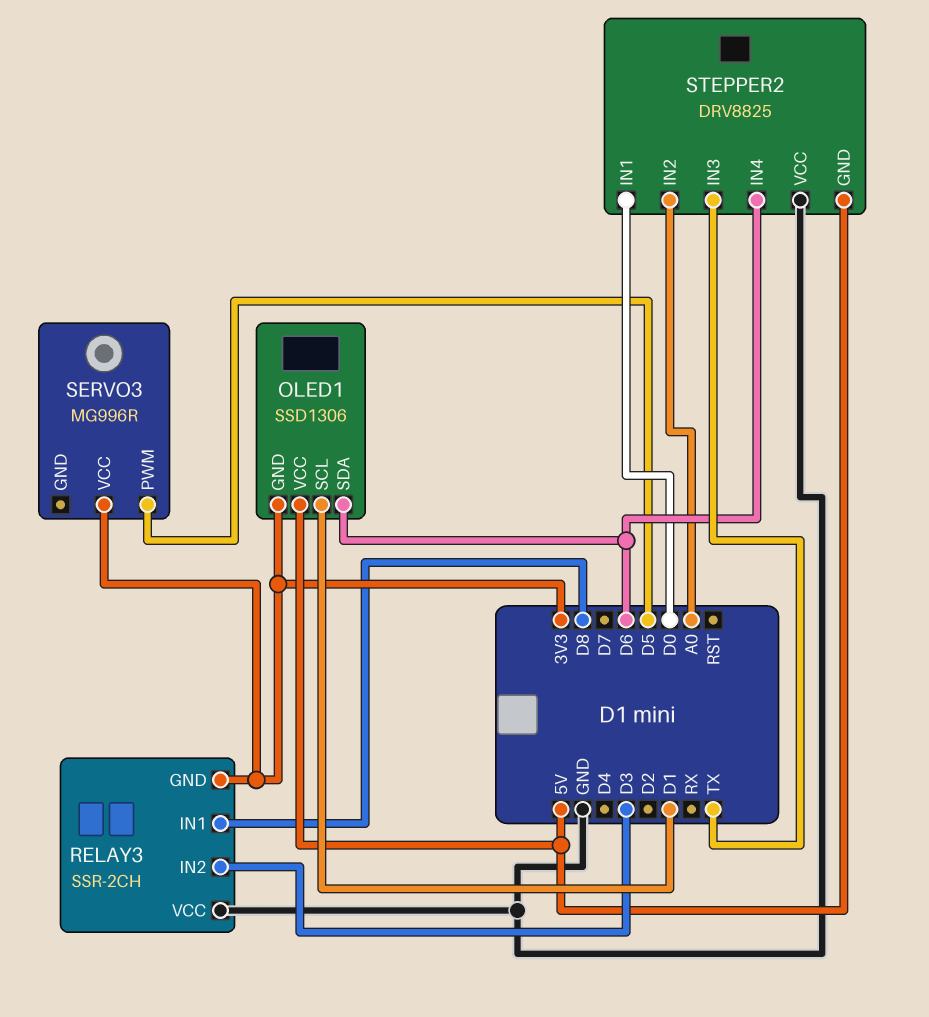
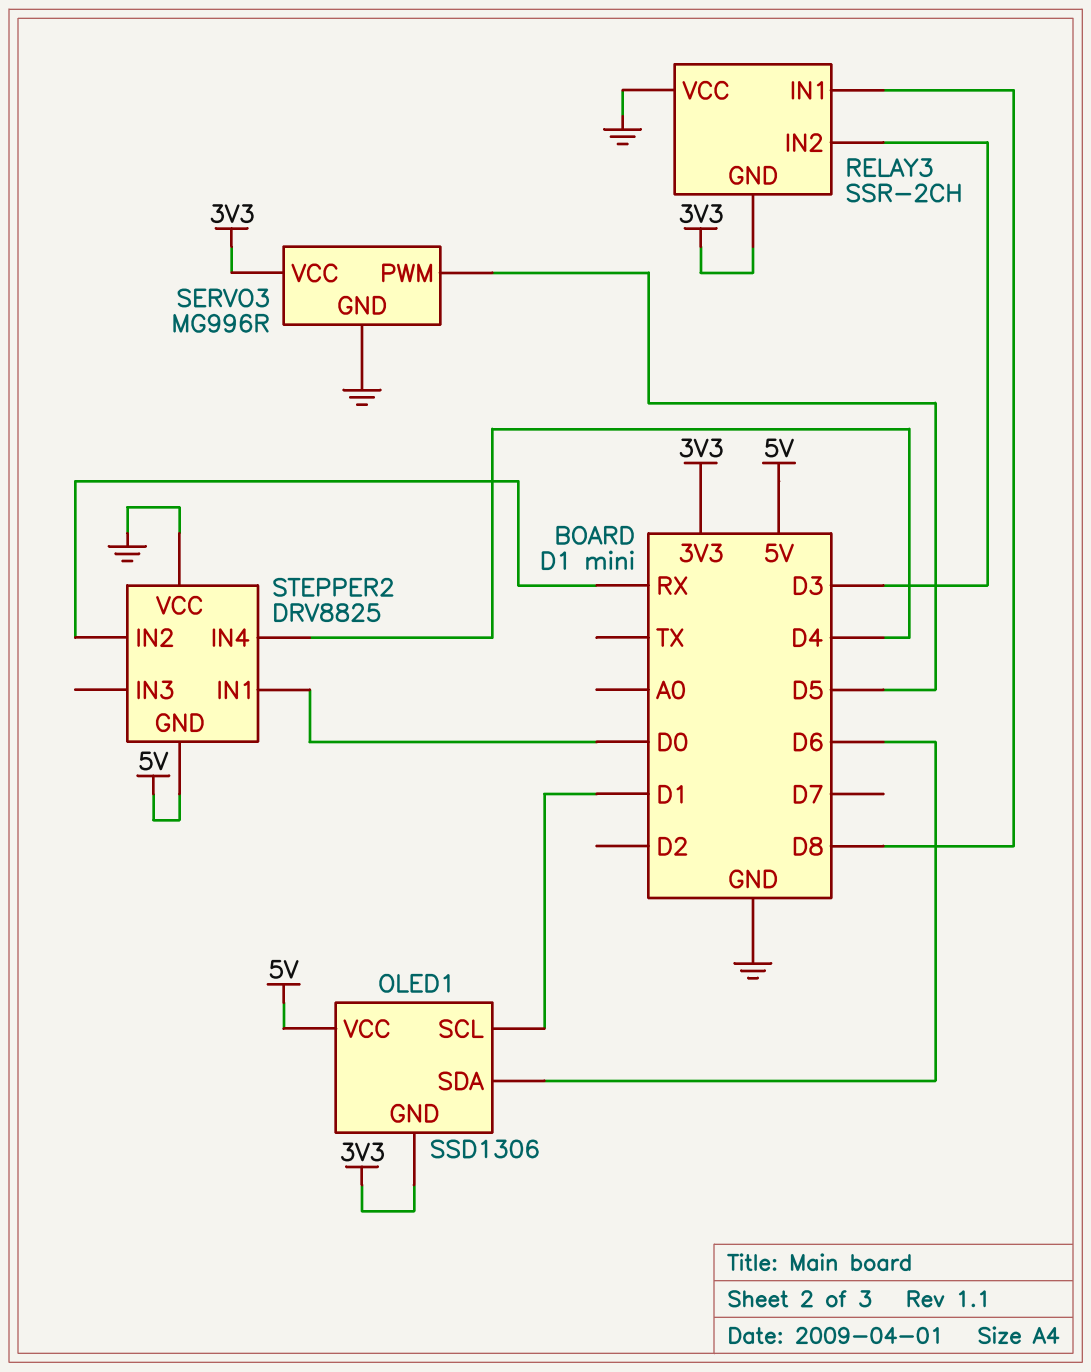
SERVO3 pin GND: none -> GND
STEPPER2 pin IN2: A0 -> RX
STEPPER2 pin IN3: TX -> none
STEPPER2 pin IN4: D6 -> D4

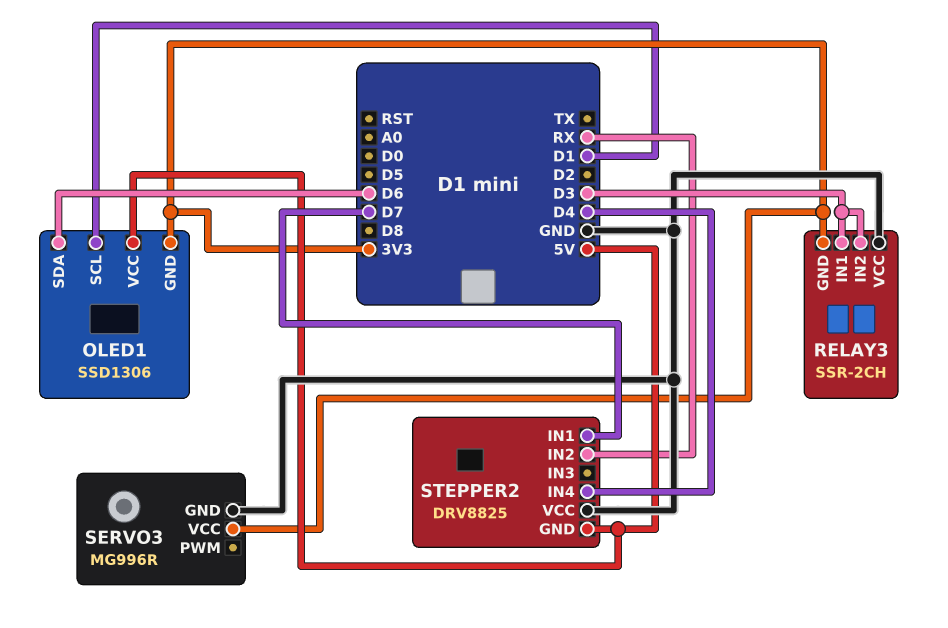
RELAY3 pin IN1: D8 -> D3
SERVO3 pin PWM: D5 -> none
STEPPER2 pin IN1: D0 -> D7

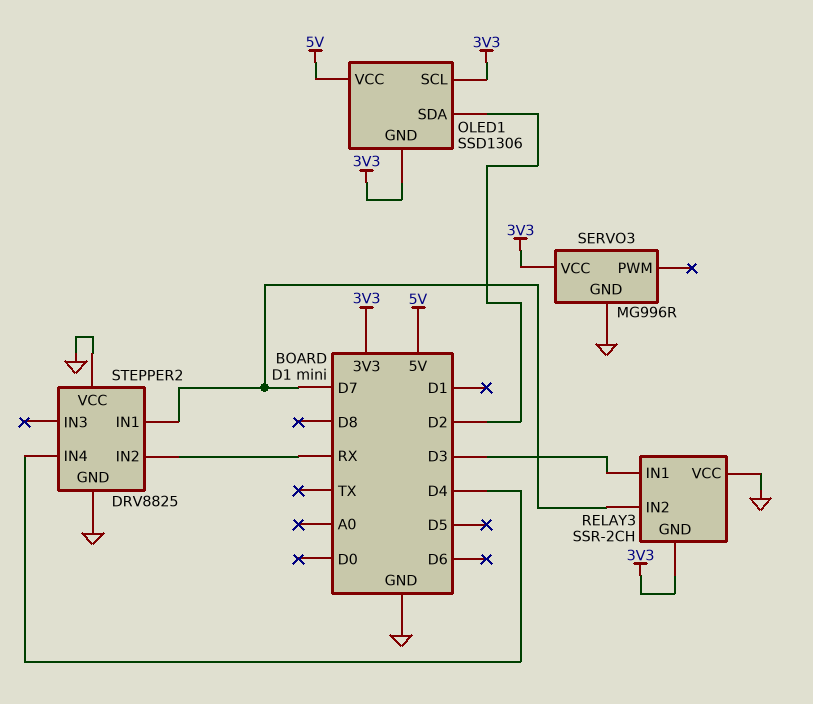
OLED1 pin SCL: D1 -> 3V3
OLED1 pin SDA: D6 -> D2
RELAY3 pin IN2: D3 -> D7
STEPPER2 pin GND: 5V -> GND

